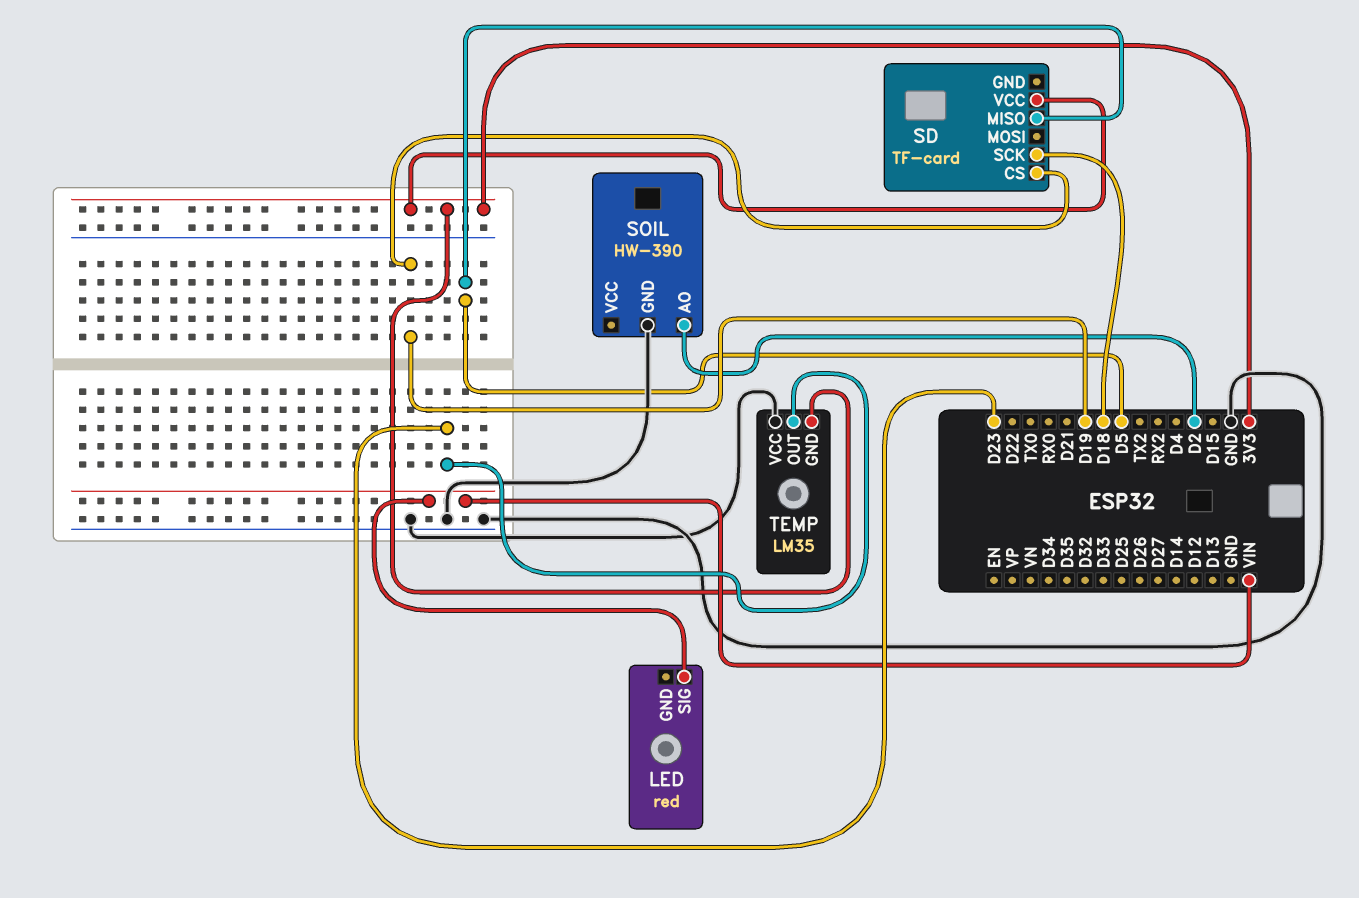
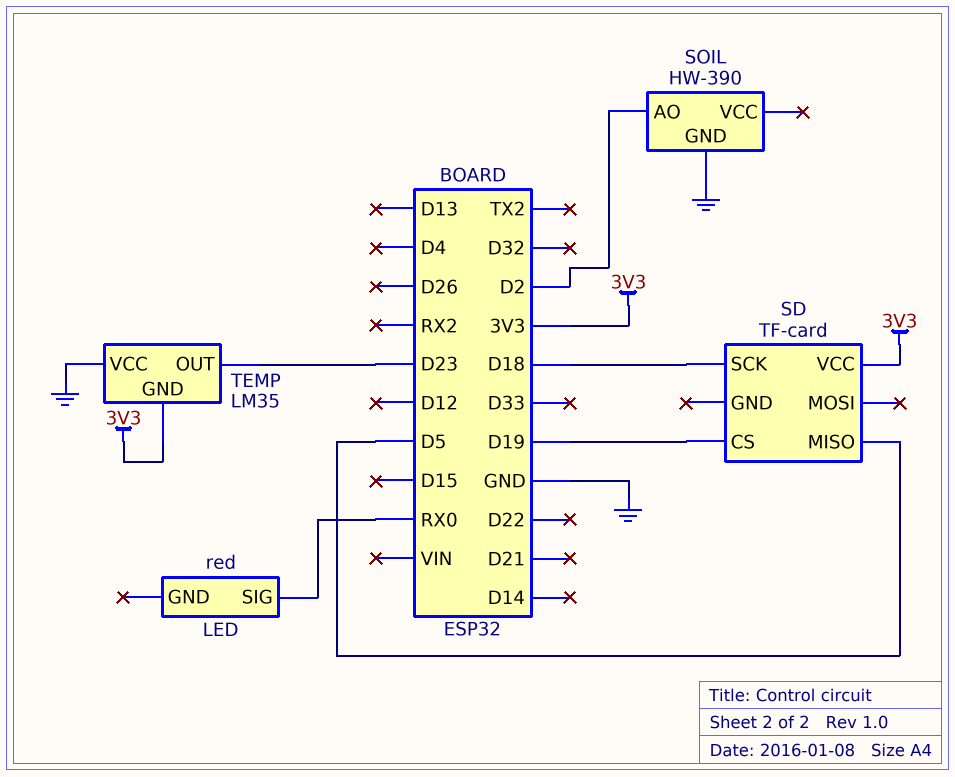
LED pin SIG: VIN -> RX0

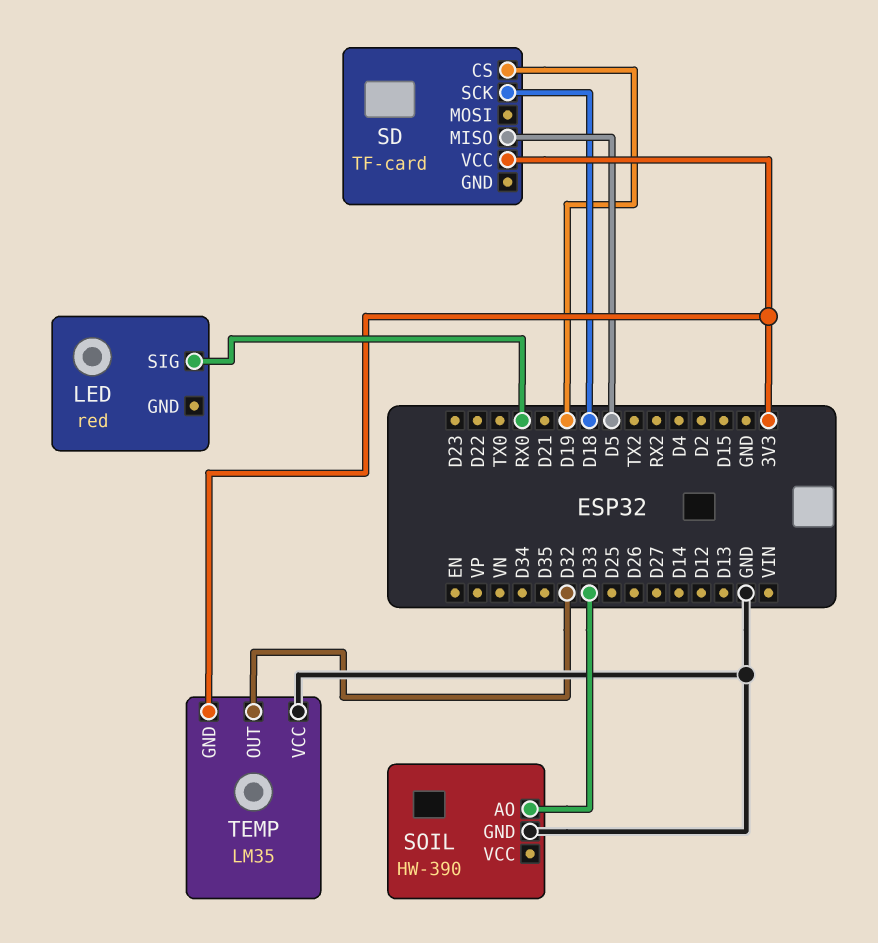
SOIL pin AO: D2 -> D33
TEMP pin OUT: D23 -> D32

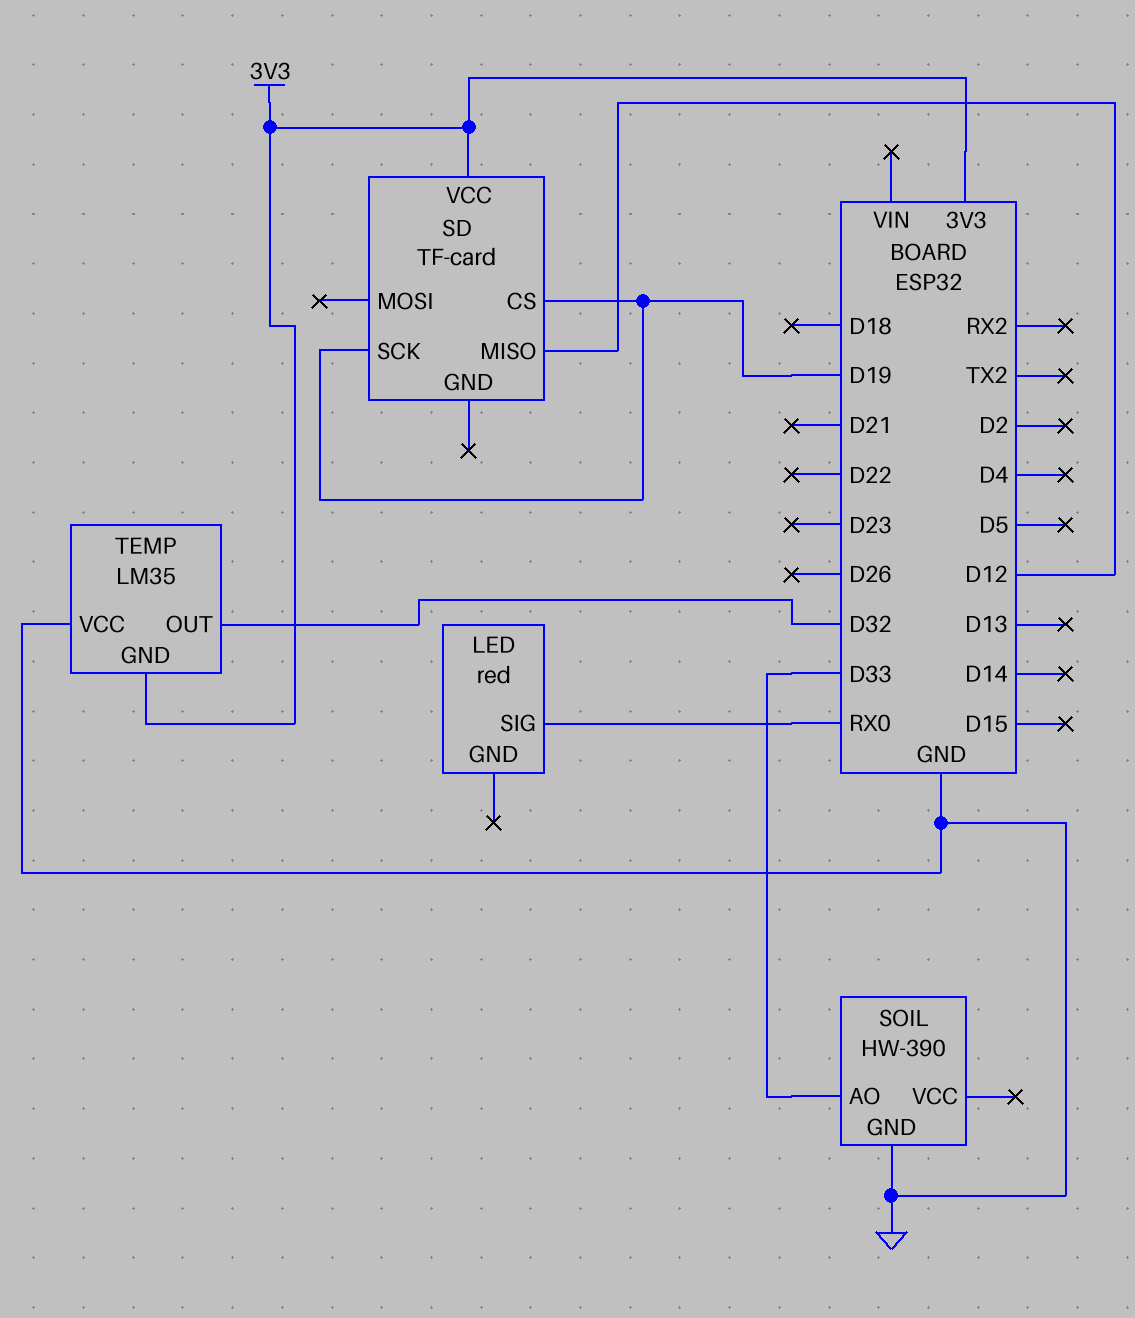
SD pin MISO: D5 -> D12
SD pin SCK: D18 -> D19

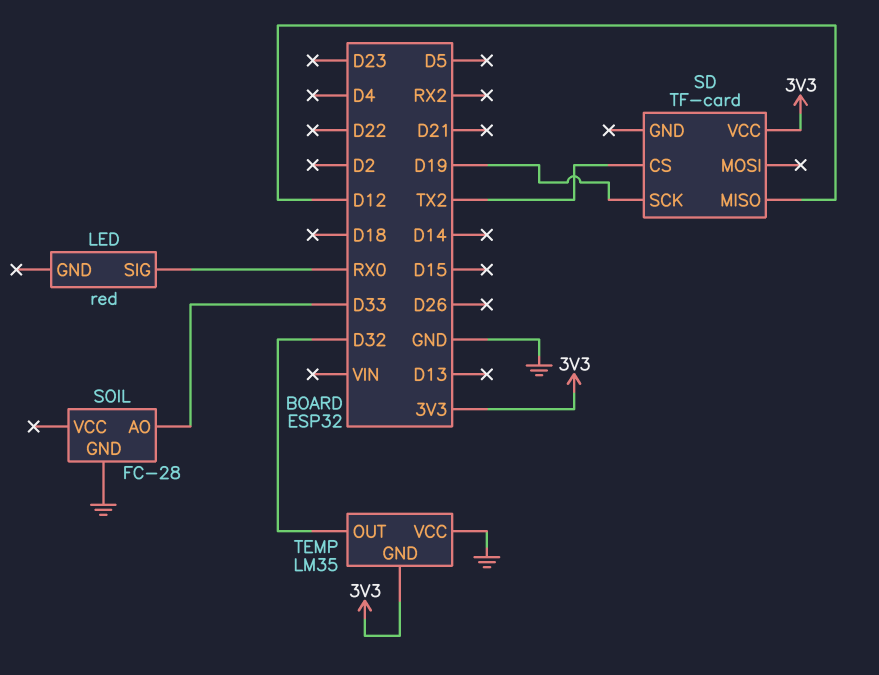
SD pin CS: D19 -> TX2
SOIL: HW-390 -> FC-28

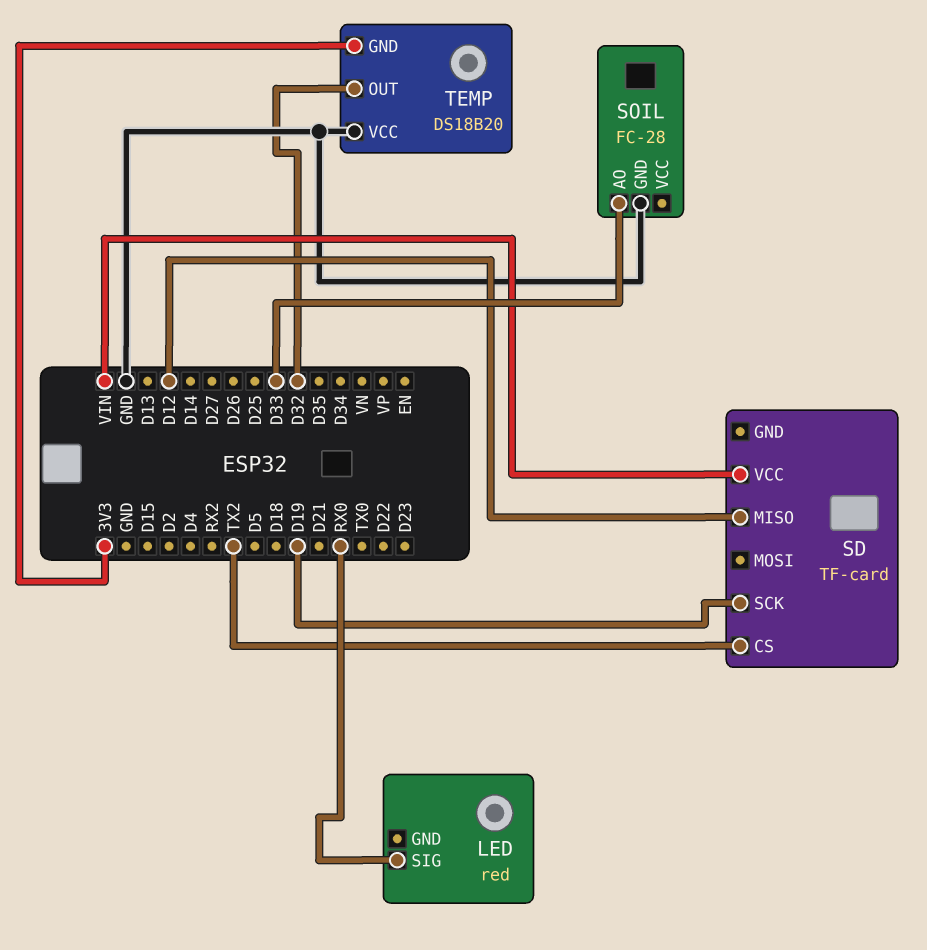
SD pin VCC: 3V3 -> VIN
TEMP: LM35 -> DS18B20

